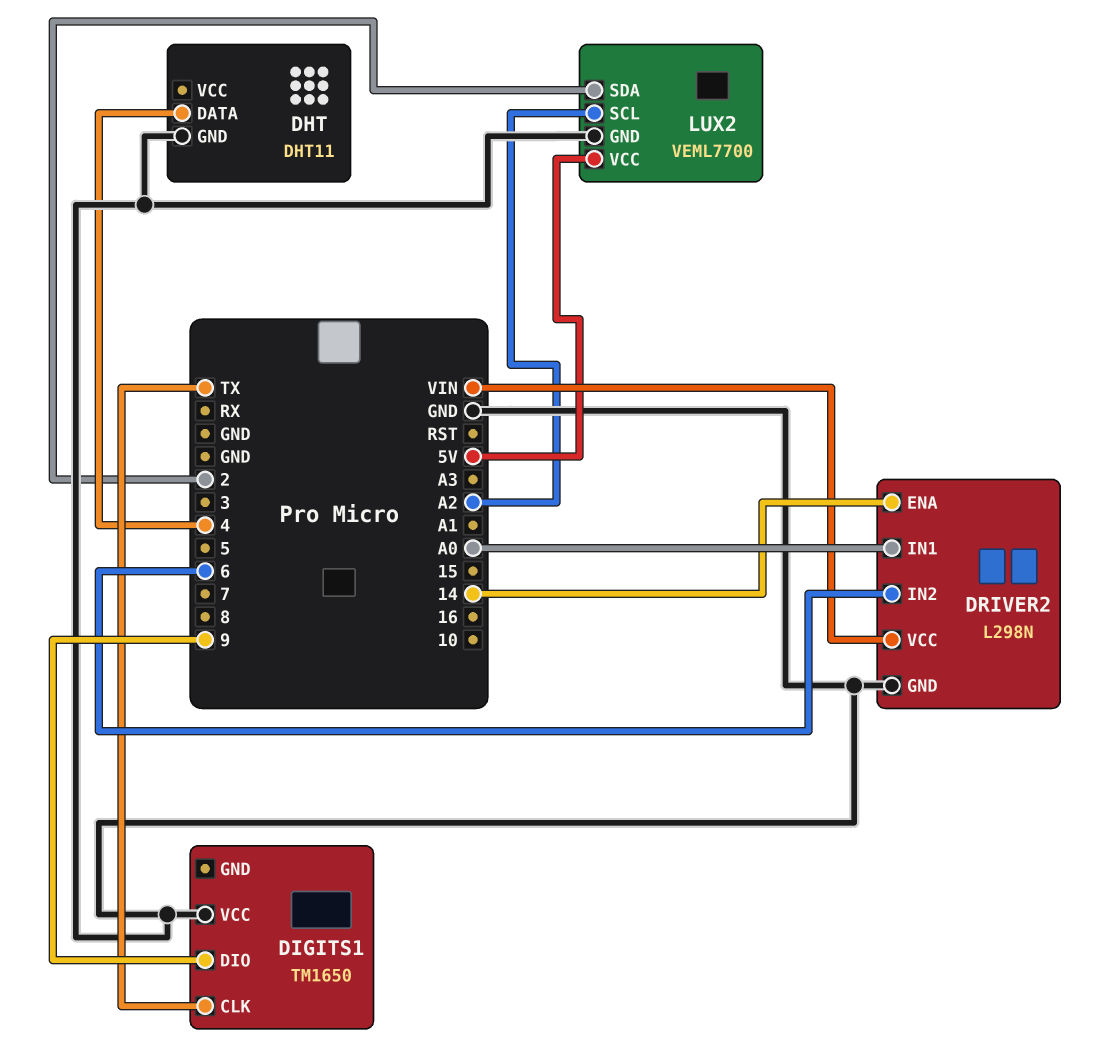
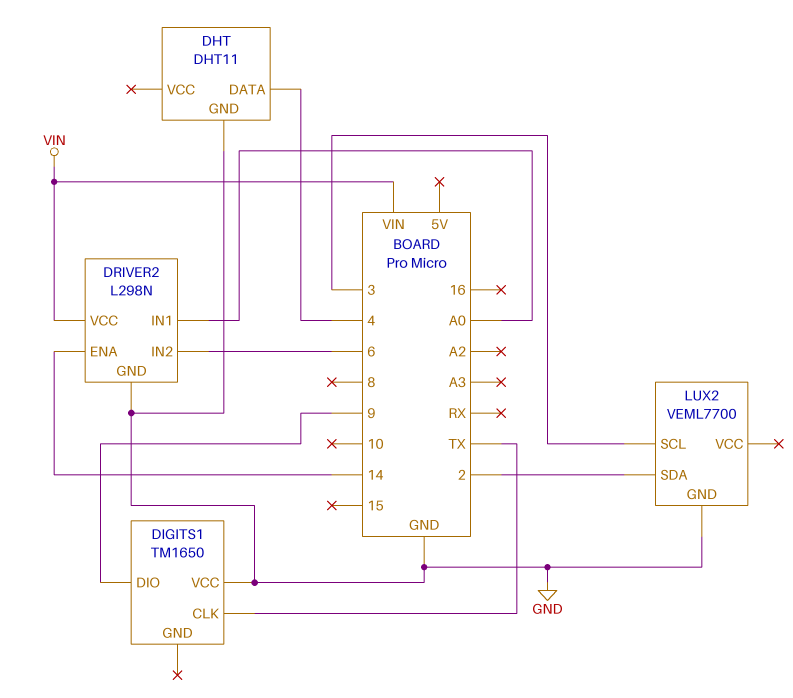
LUX2 pin SCL: A2 -> 3
LUX2 pin VCC: 5V -> none

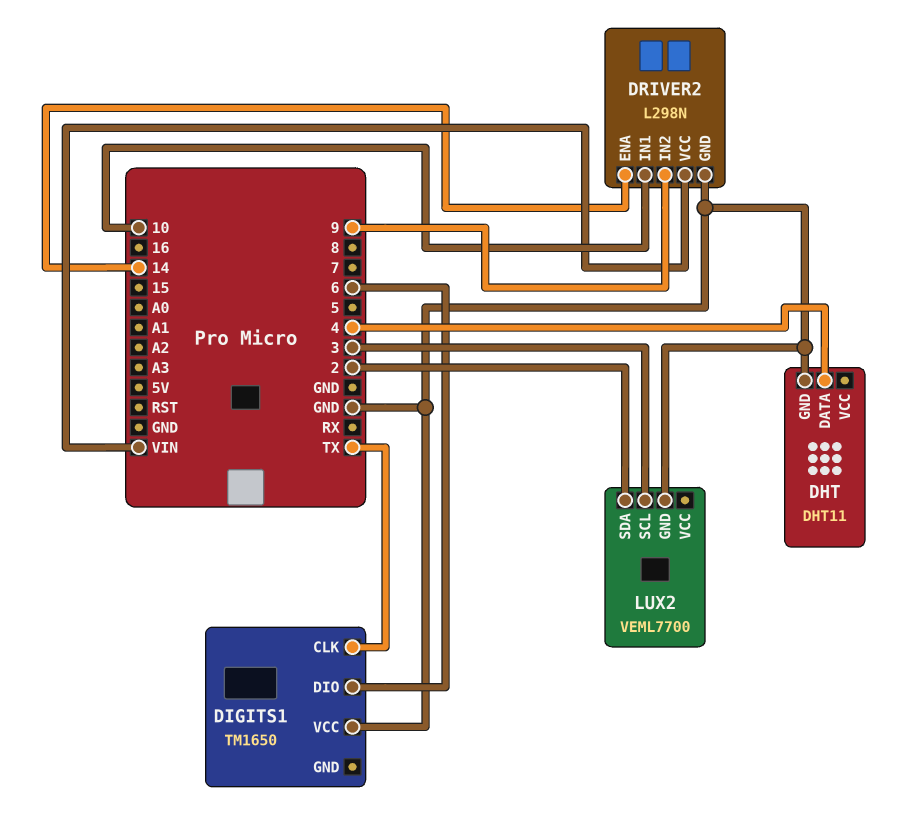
DIGITS1 pin DIO: 9 -> 6
DRIVER2 pin IN1: A0 -> 10
DRIVER2 pin IN2: 6 -> 9

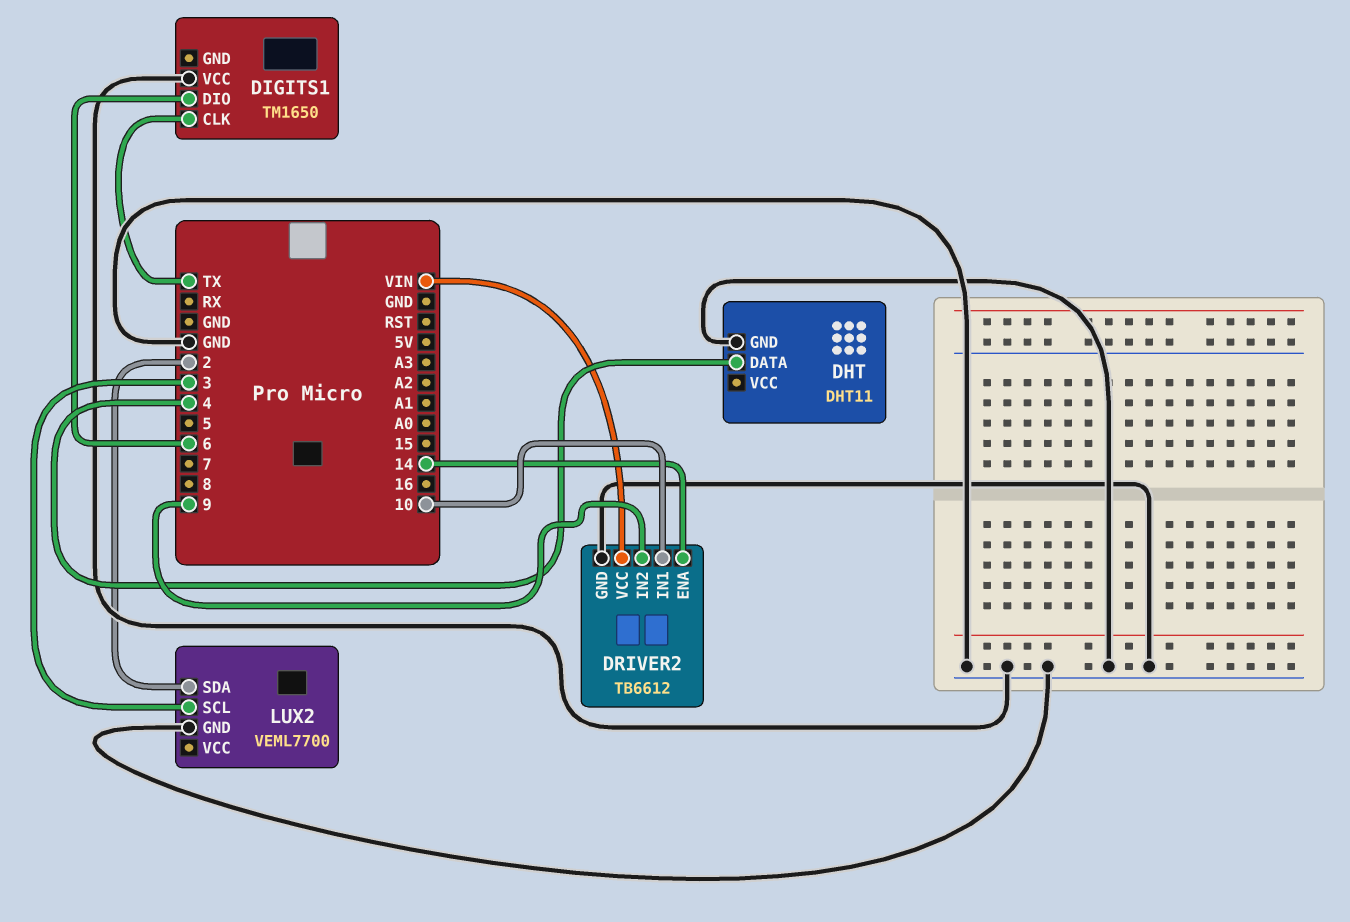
DRIVER2: L298N -> TB6612

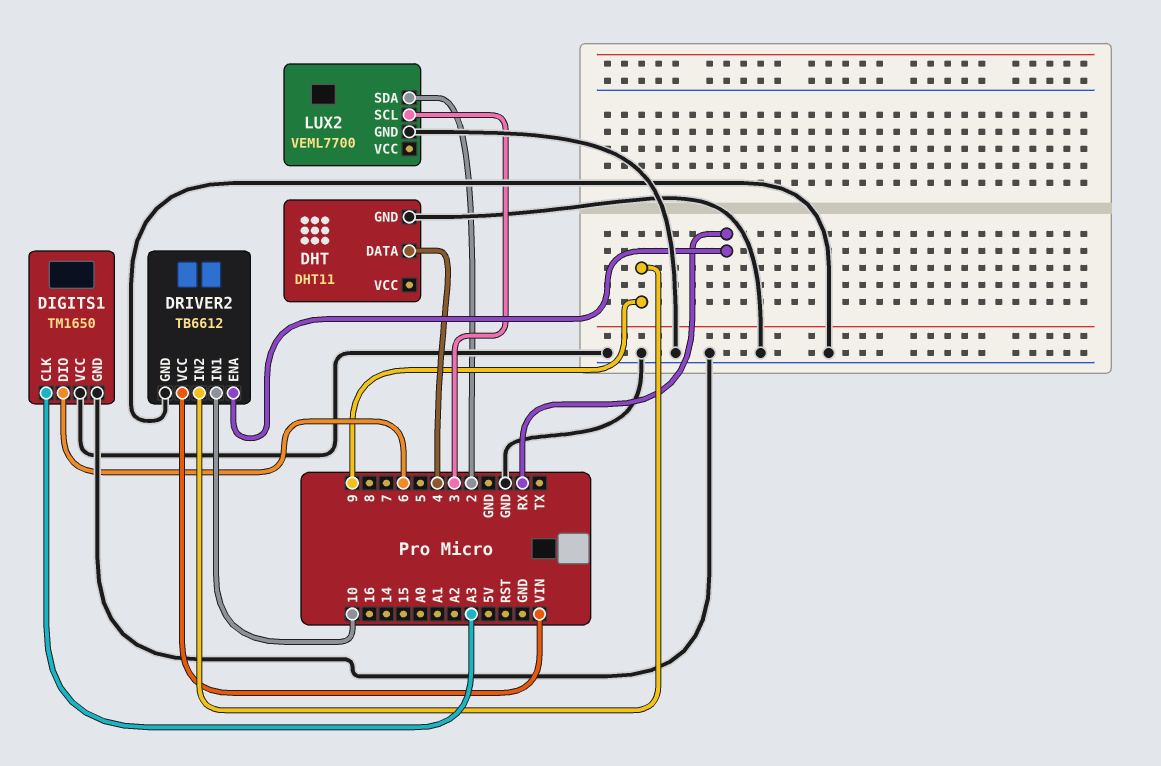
DIGITS1 pin CLK: TX -> A3
DIGITS1 pin GND: none -> GND
DRIVER2 pin ENA: 14 -> RX

